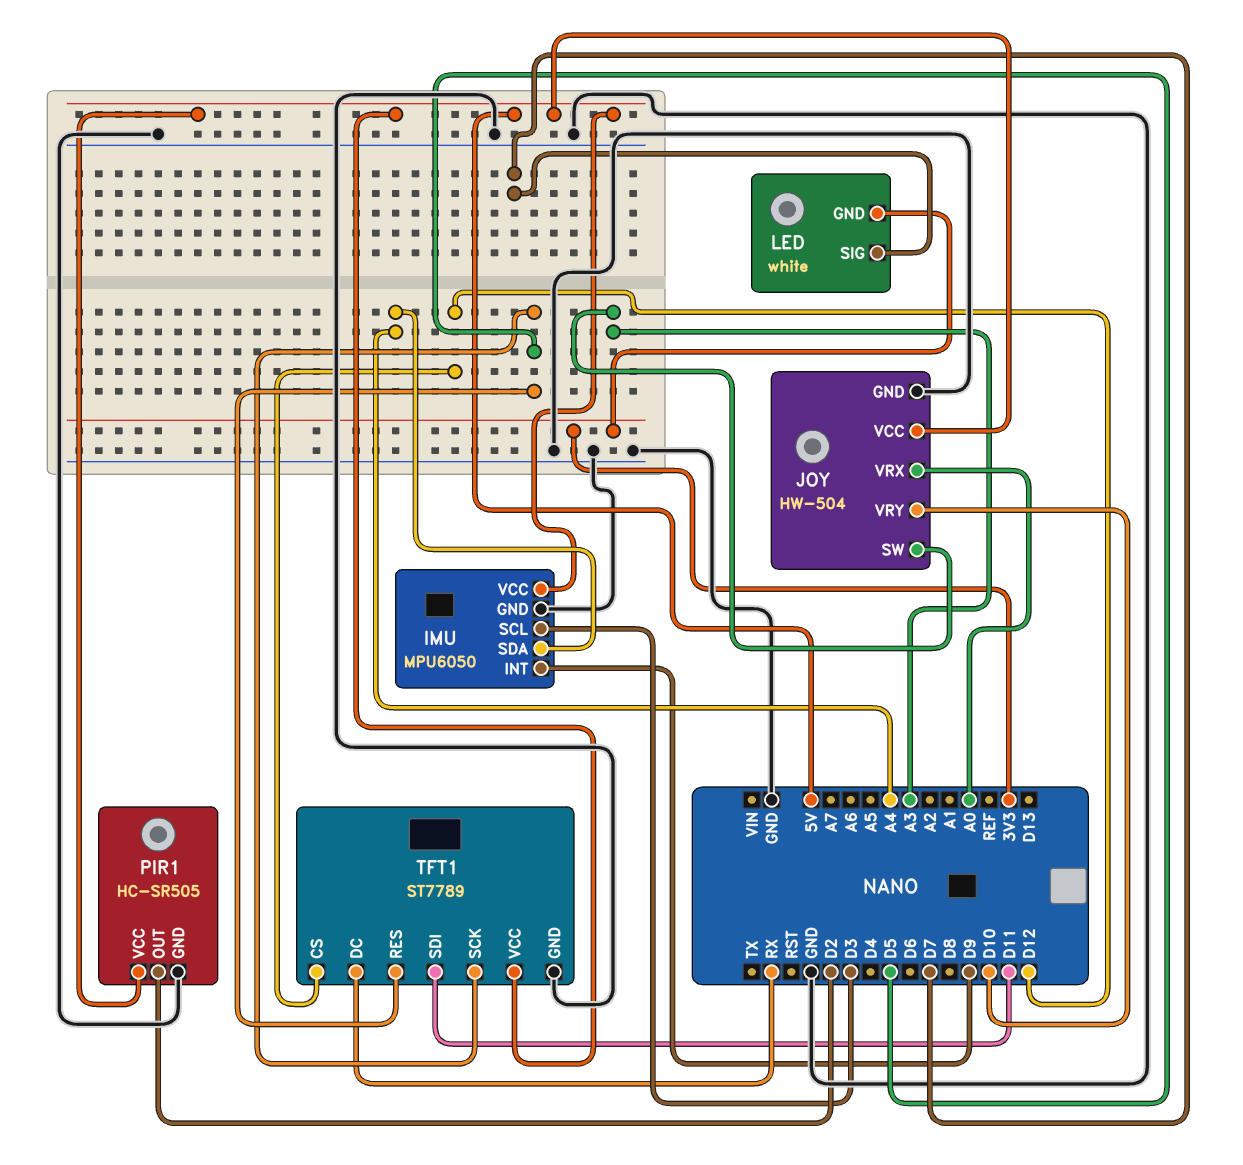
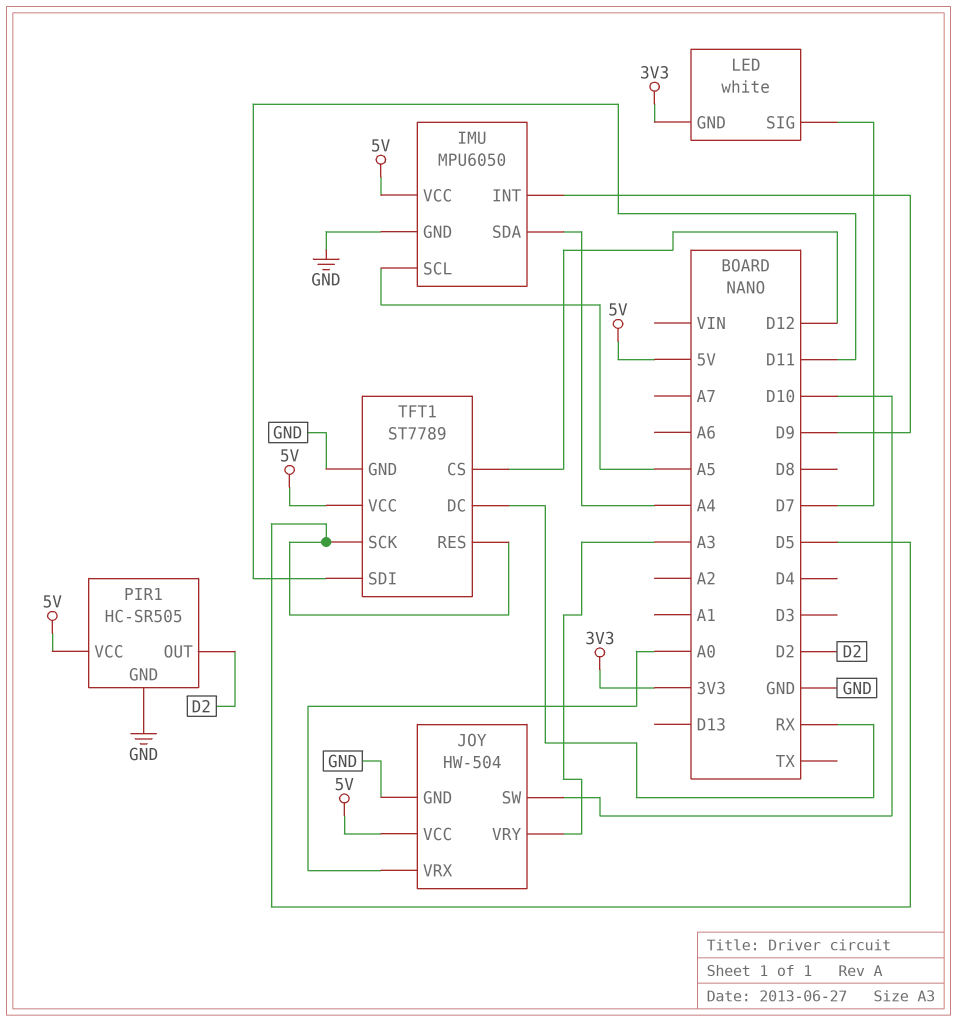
IMU pin SCL: D3 -> A5
JOY pin SW: A3 -> D10
JOY pin VRY: D10 -> A3

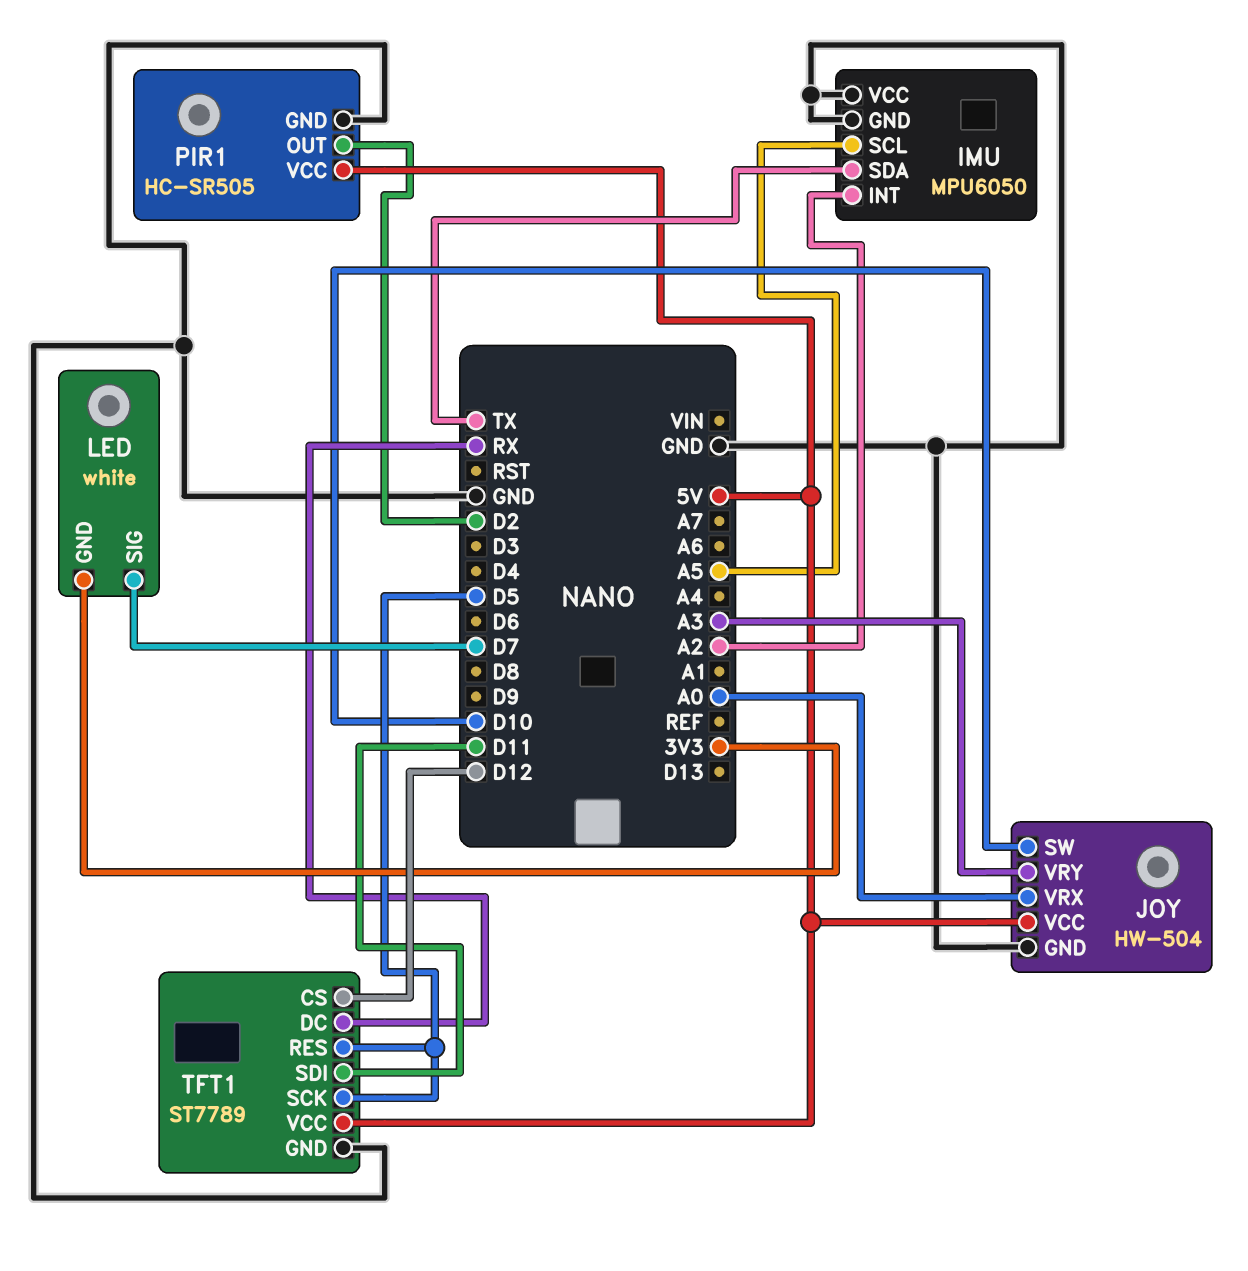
IMU pin INT: D9 -> A2
IMU pin SDA: A4 -> TX
IMU pin VCC: 5V -> GND

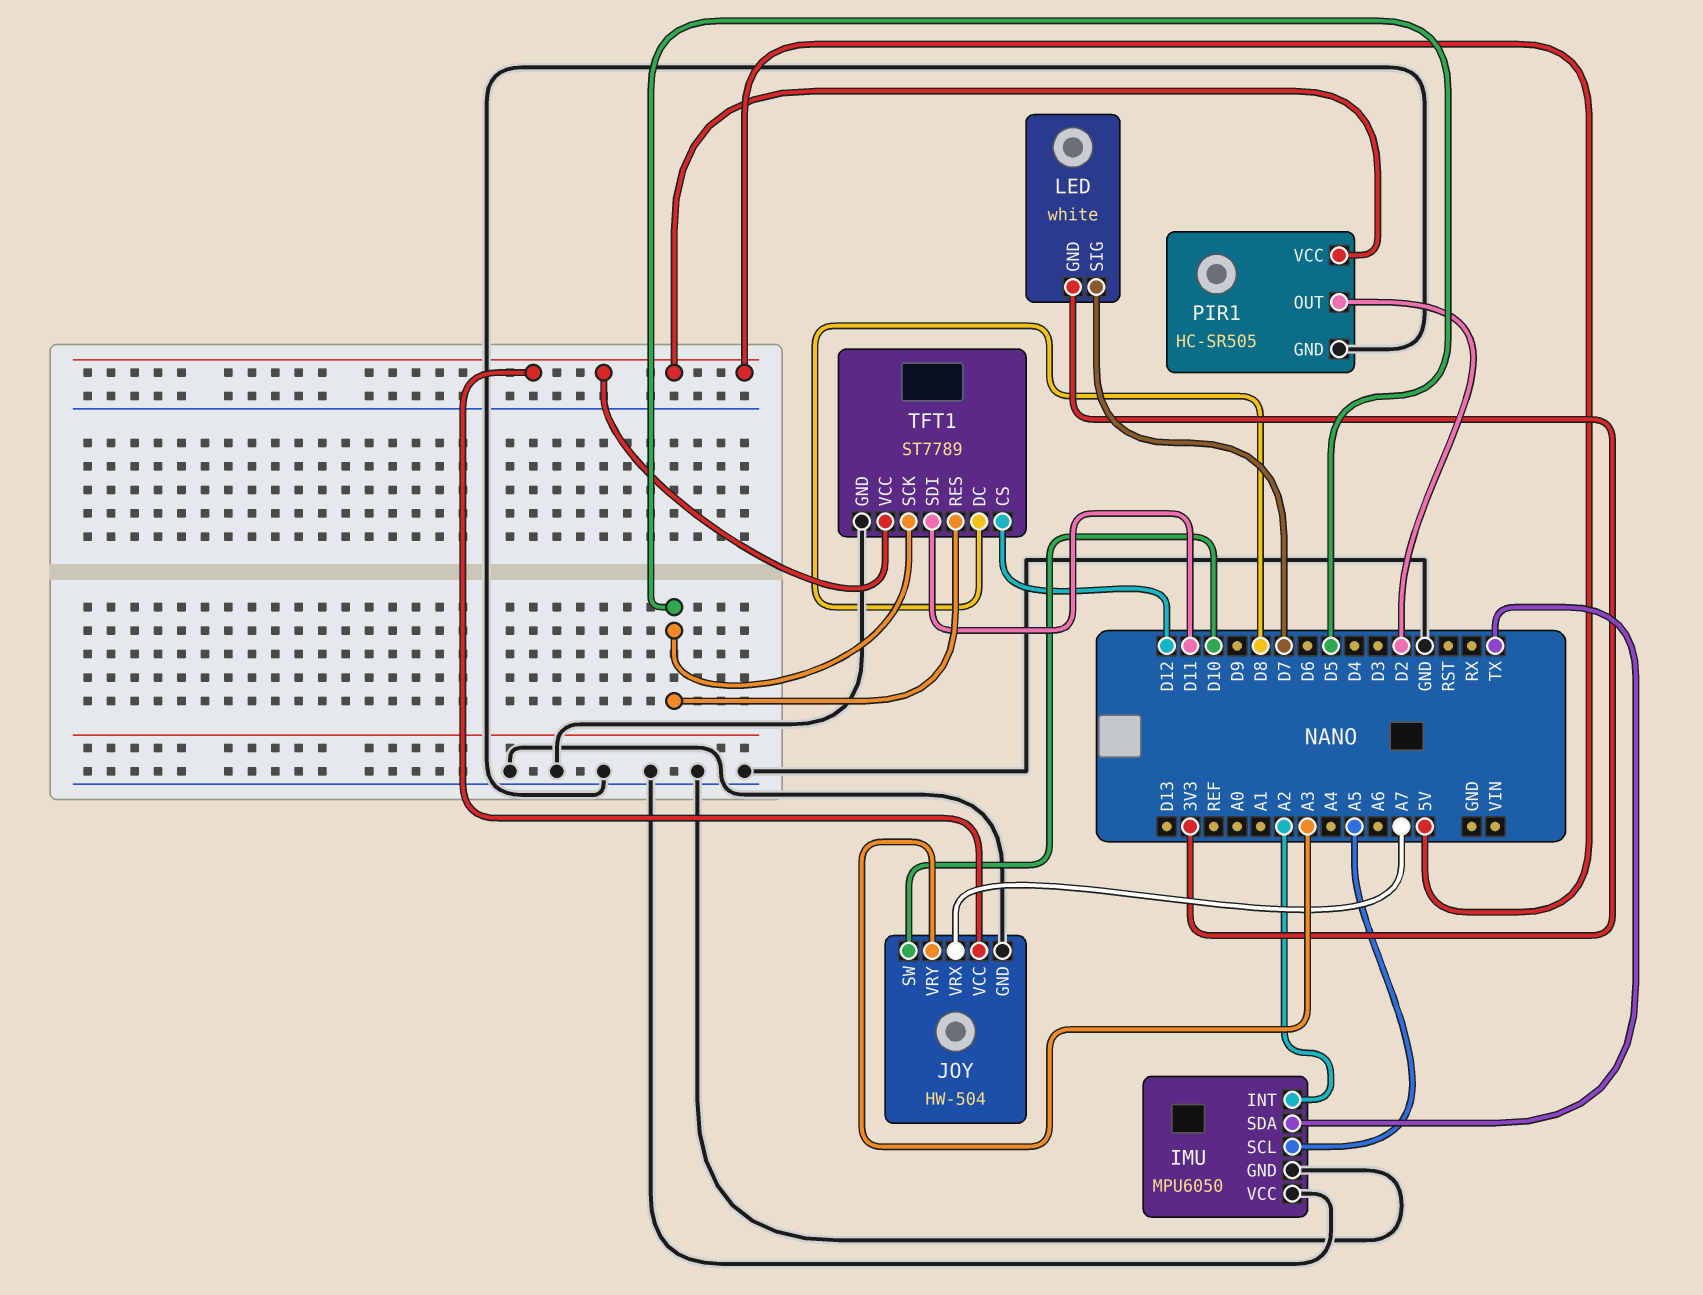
JOY pin VRX: A0 -> A7
TFT1 pin DC: RX -> D8

